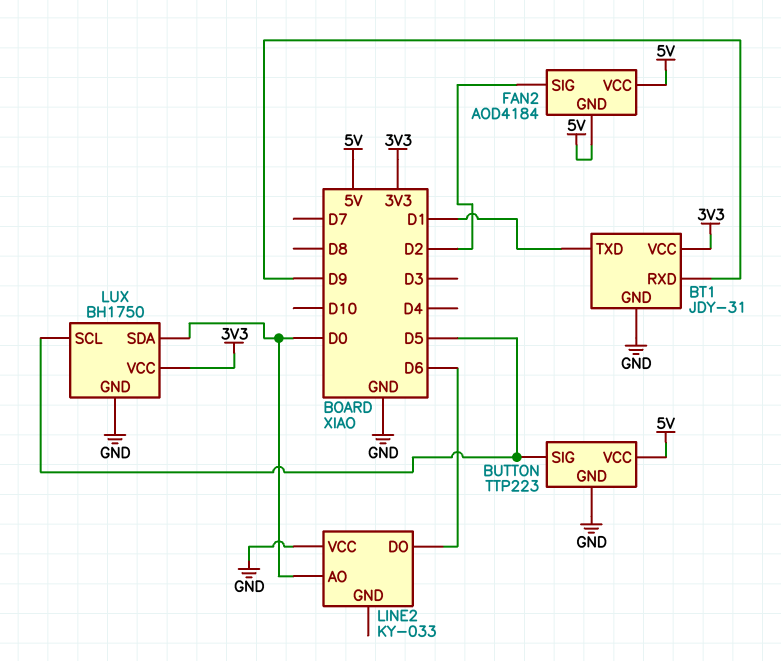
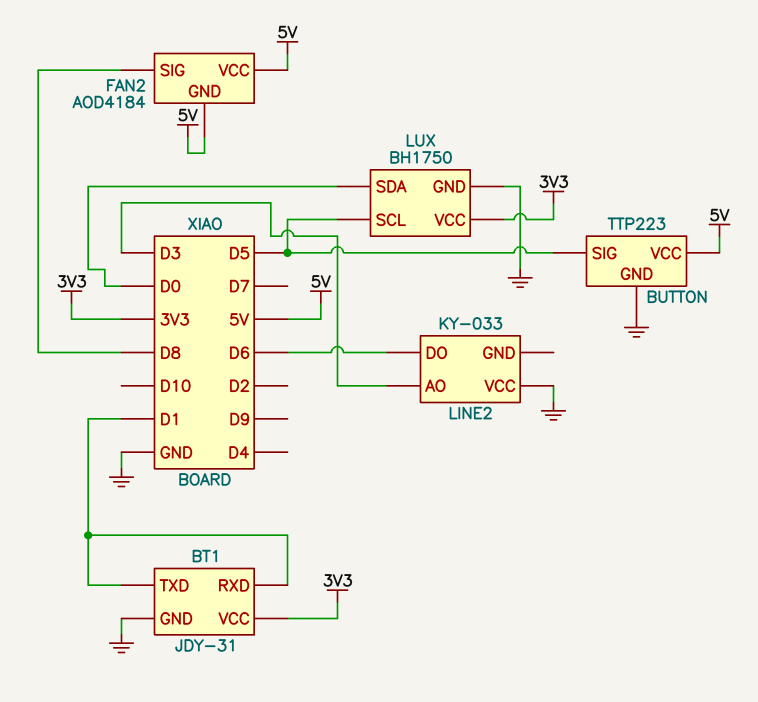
BT1 pin RXD: D9 -> D1
FAN2 pin SIG: D2 -> D8
LINE2 pin AO: D0 -> D3

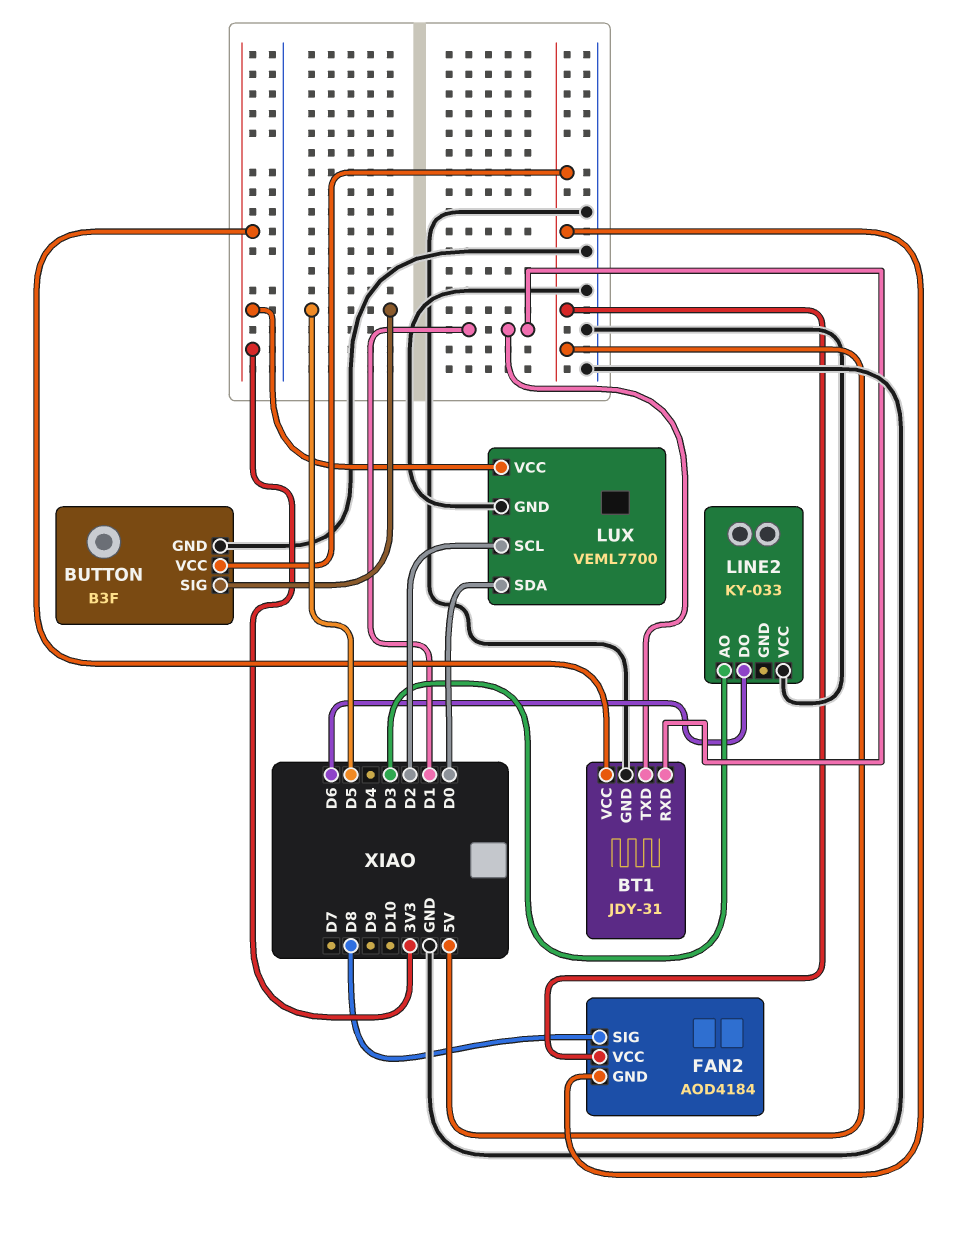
BUTTON: TTP223 -> B3F
LUX: BH1750 -> VEML7700
LUX pin SCL: D5 -> D2

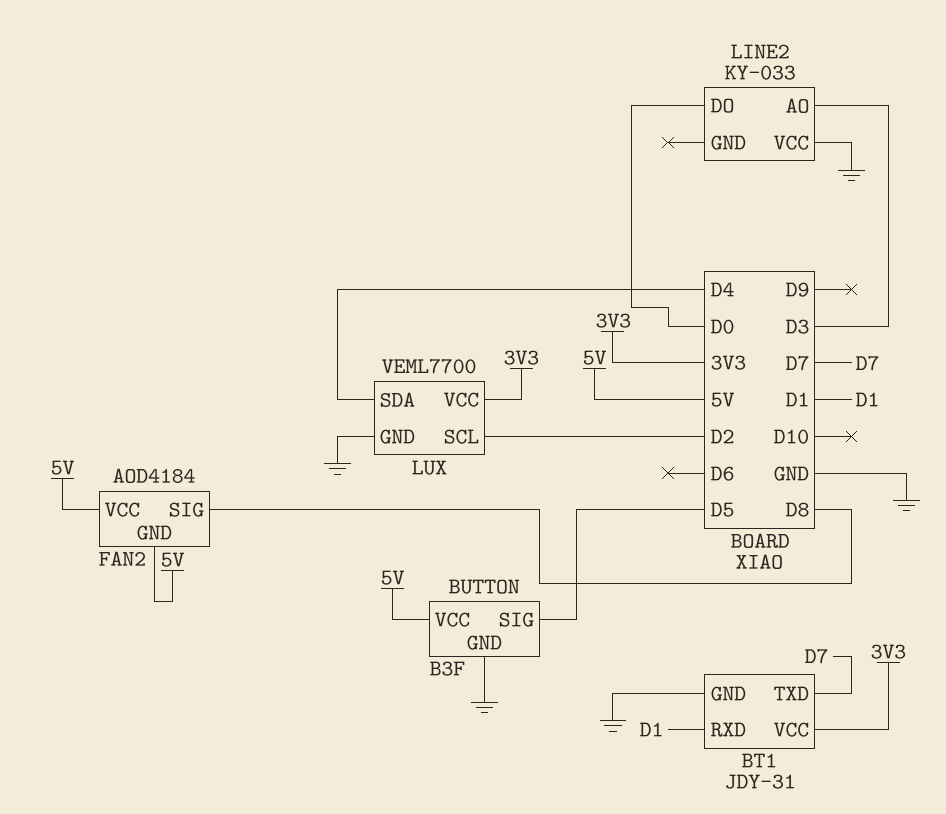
BT1 pin TXD: D1 -> D7
LINE2 pin DO: D6 -> D0
LUX pin SDA: D0 -> D4

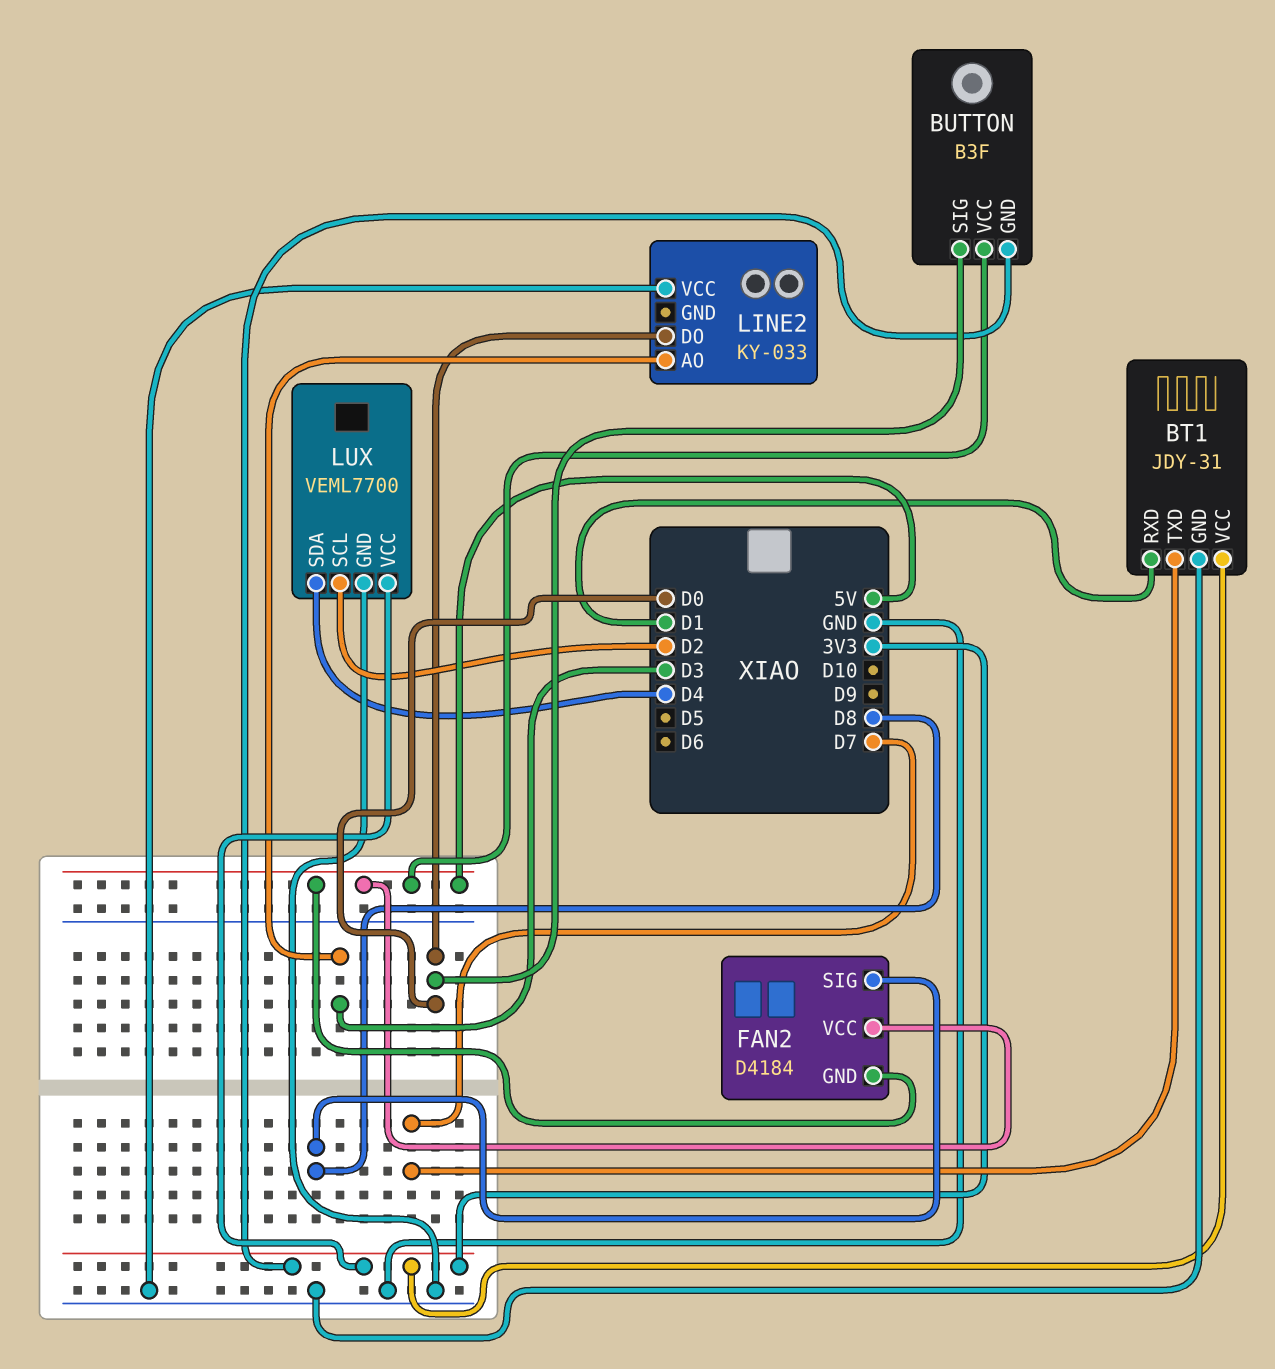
BUTTON pin GND: GND -> 3V3
BUTTON pin SIG: D5 -> D0
FAN2: AOD4184 -> D4184

